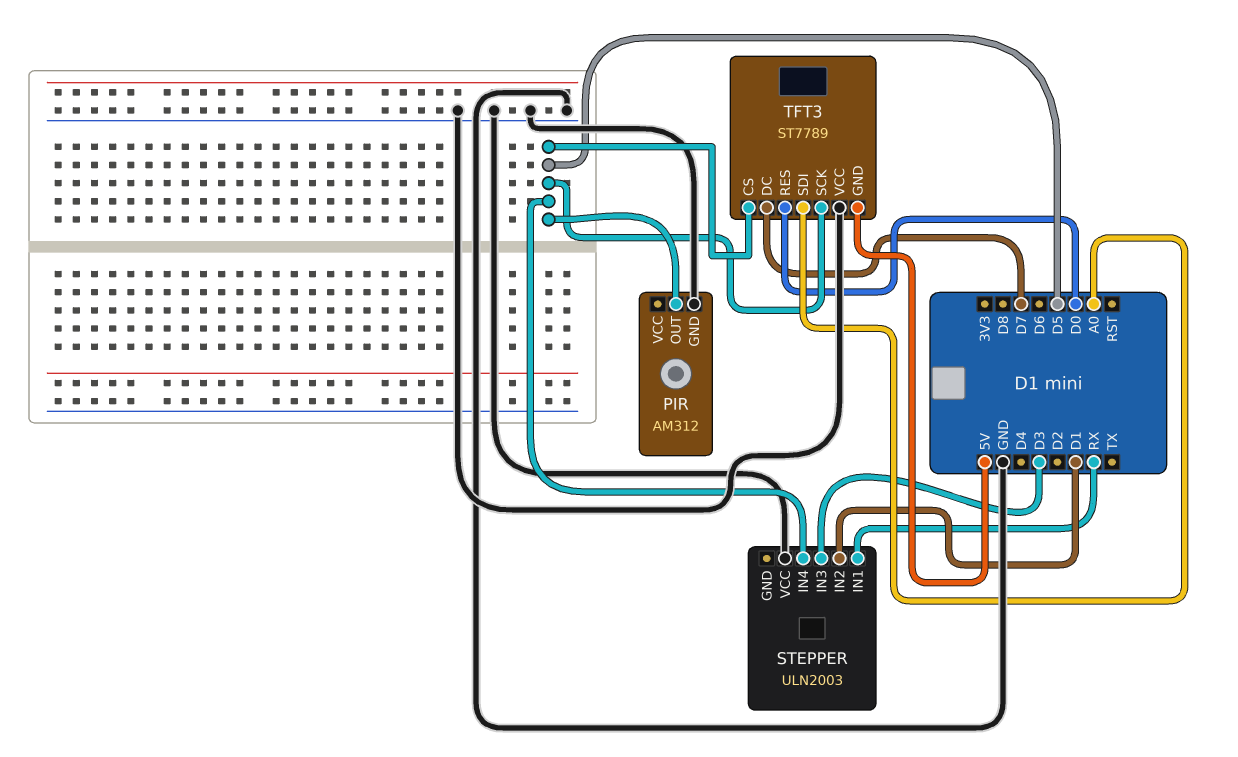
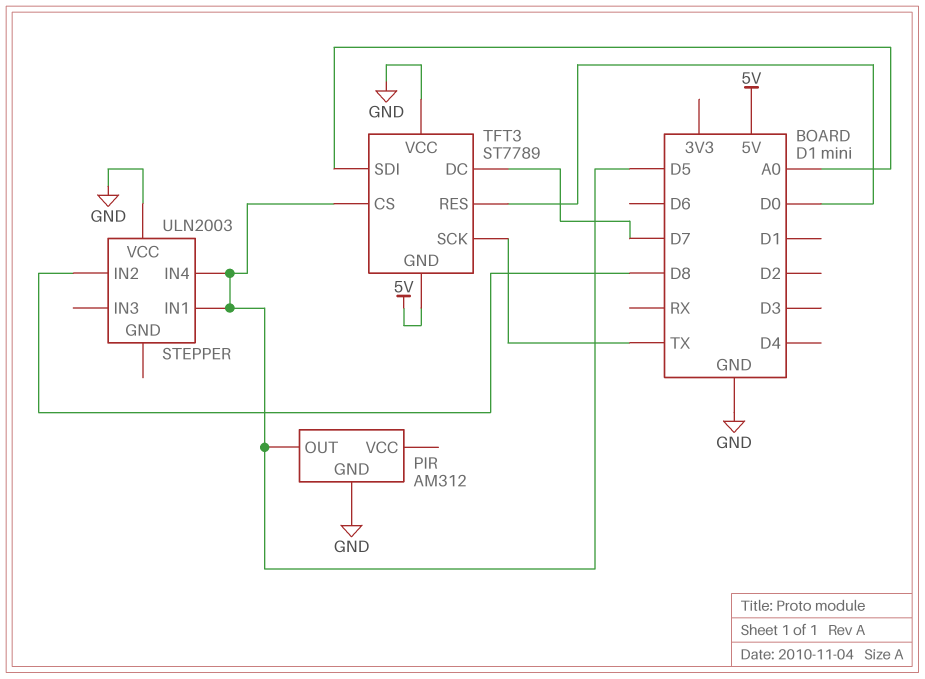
STEPPER pin IN1: RX -> D5
STEPPER pin IN2: D1 -> D8
STEPPER pin IN3: D3 -> none
TFT3 pin SCK: D5 -> TX

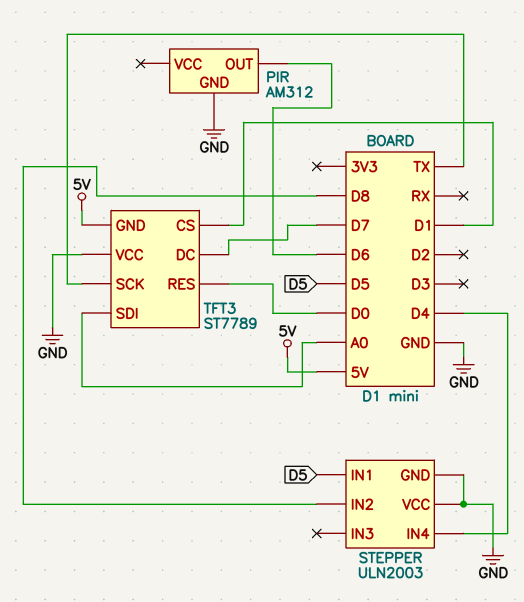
PIR pin OUT: D5 -> D6
STEPPER pin GND: none -> GND
STEPPER pin IN4: D5 -> D4
TFT3 pin CS: D5 -> D1

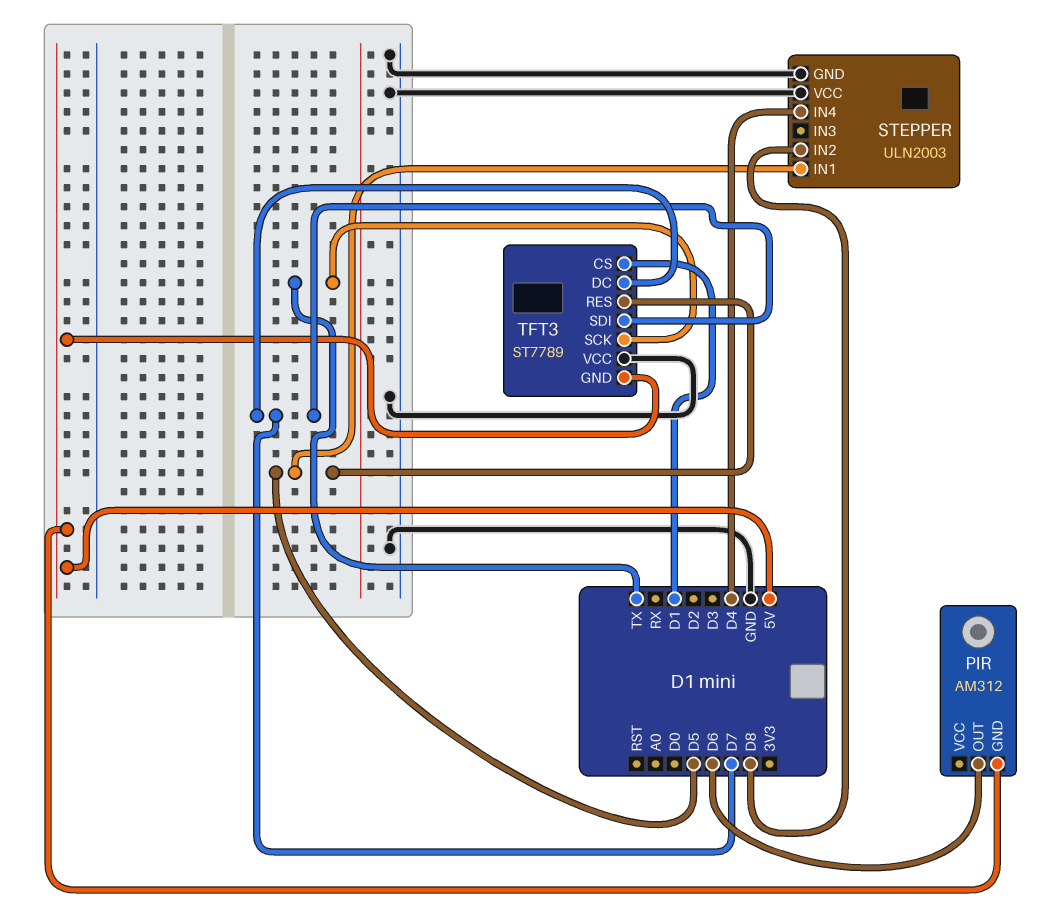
PIR pin GND: GND -> 5V
TFT3 pin RES: D0 -> D5
TFT3 pin SDI: A0 -> D7

